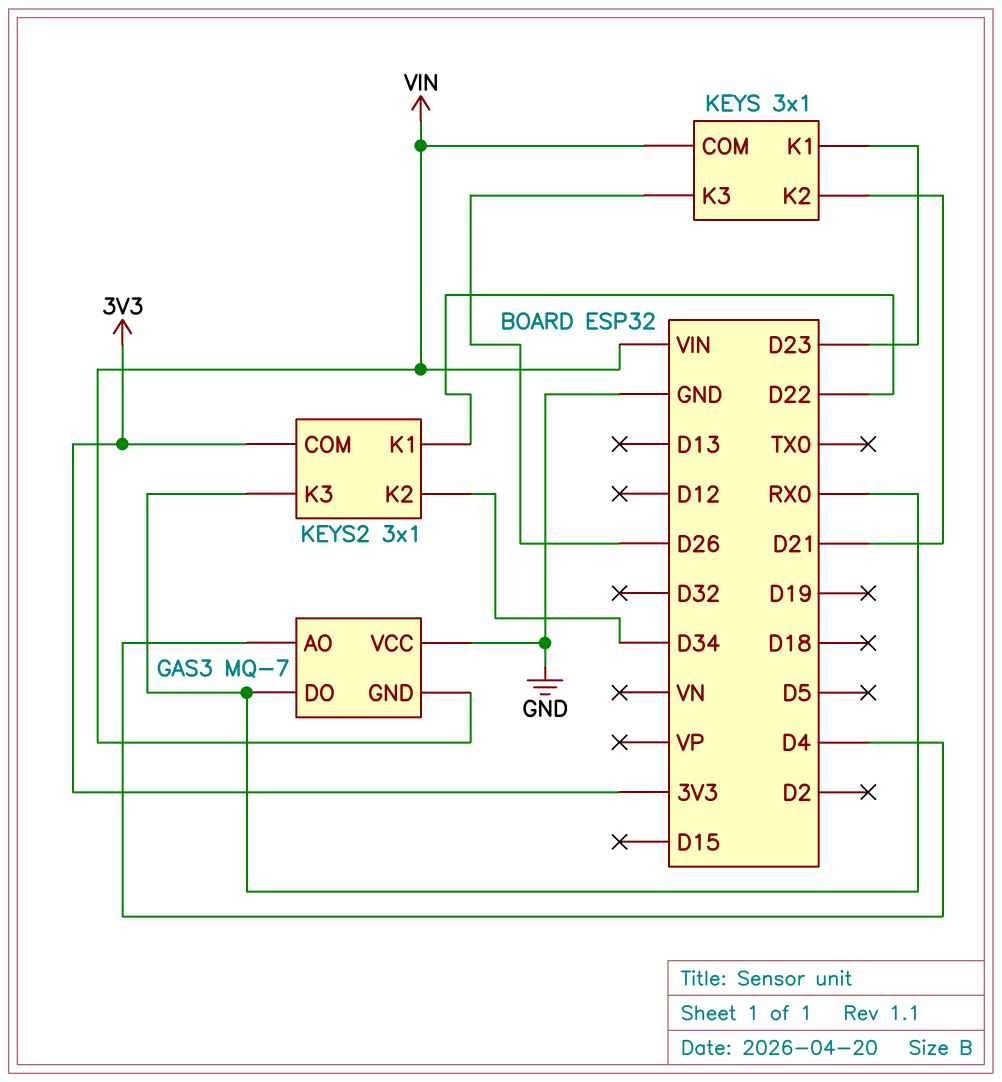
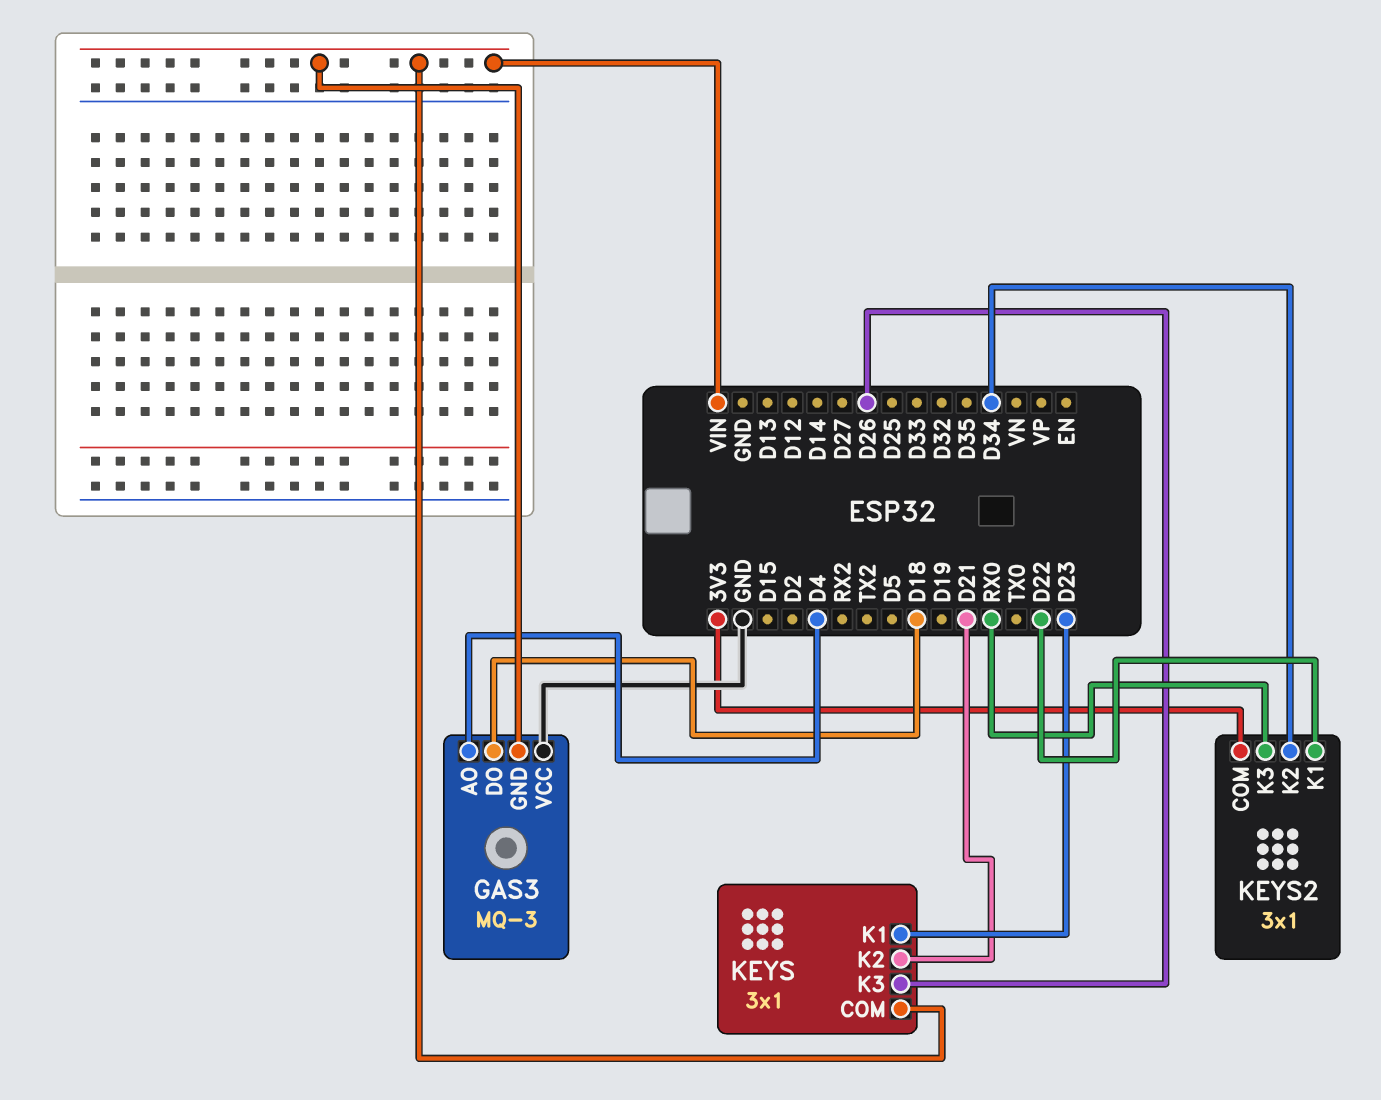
GAS3: MQ-7 -> MQ-3
GAS3 pin DO: RX0 -> D18

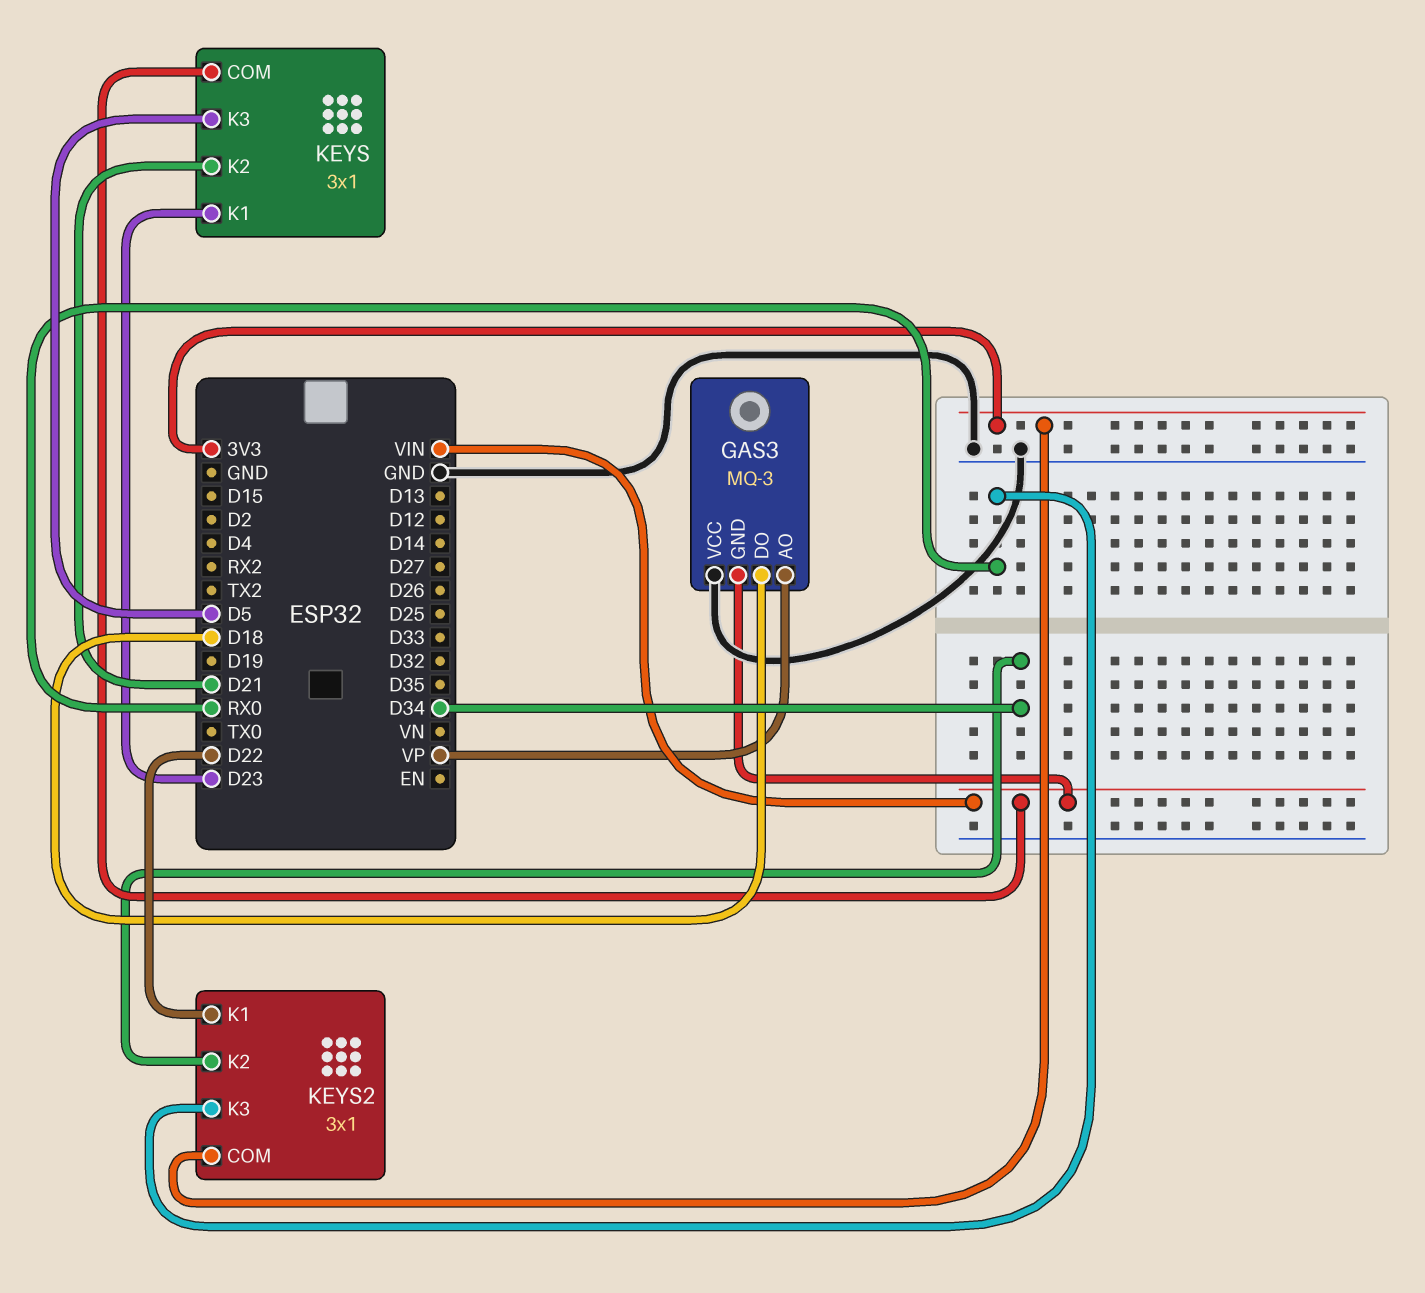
GAS3 pin AO: D4 -> VP
KEYS pin K3: D26 -> D5

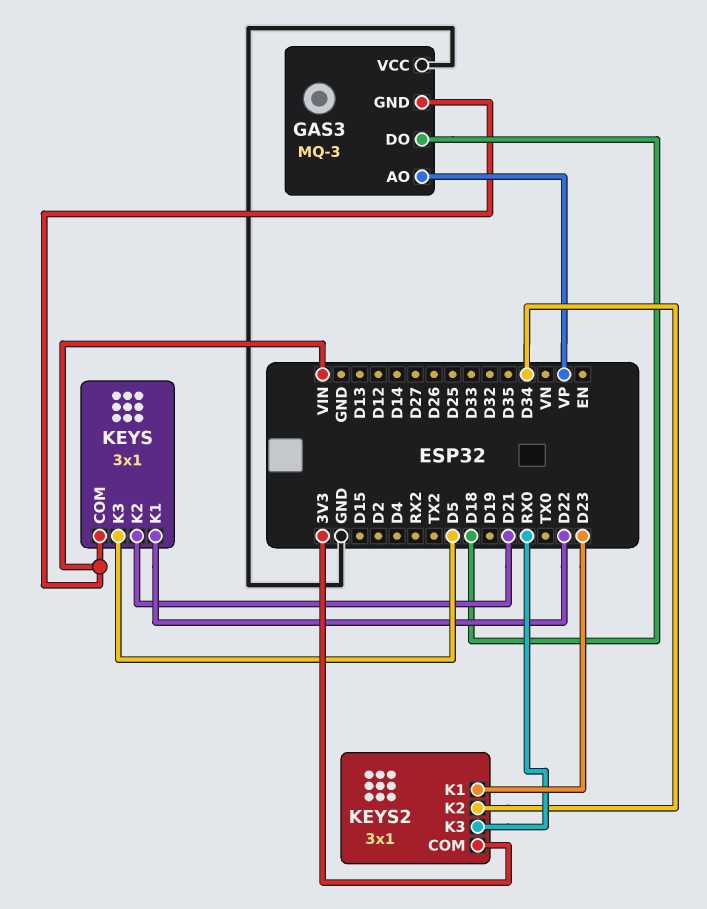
KEYS pin K1: D23 -> D22
KEYS2 pin K1: D22 -> D23

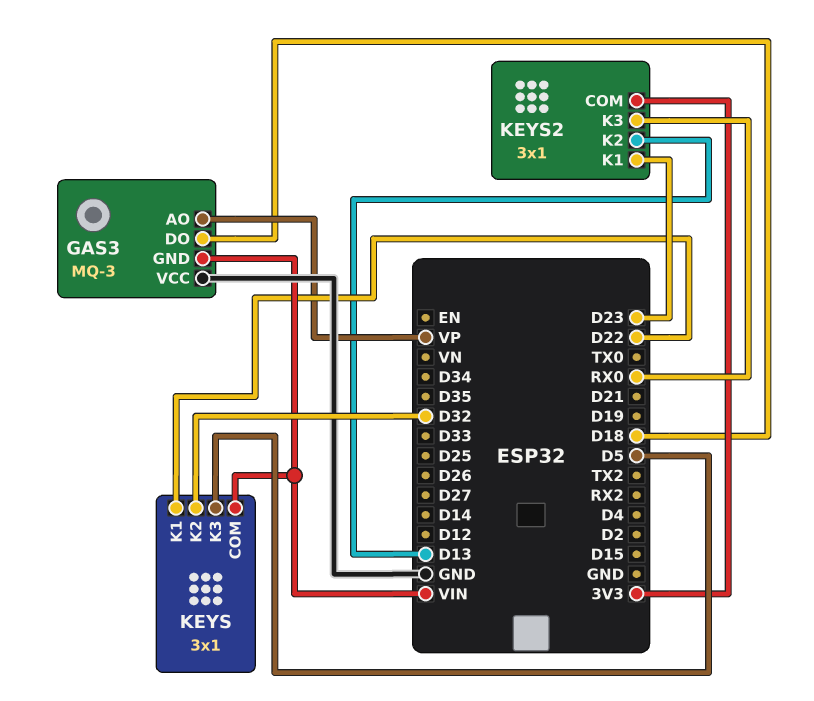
KEYS pin K2: D21 -> D32
KEYS2 pin K2: D34 -> D13

